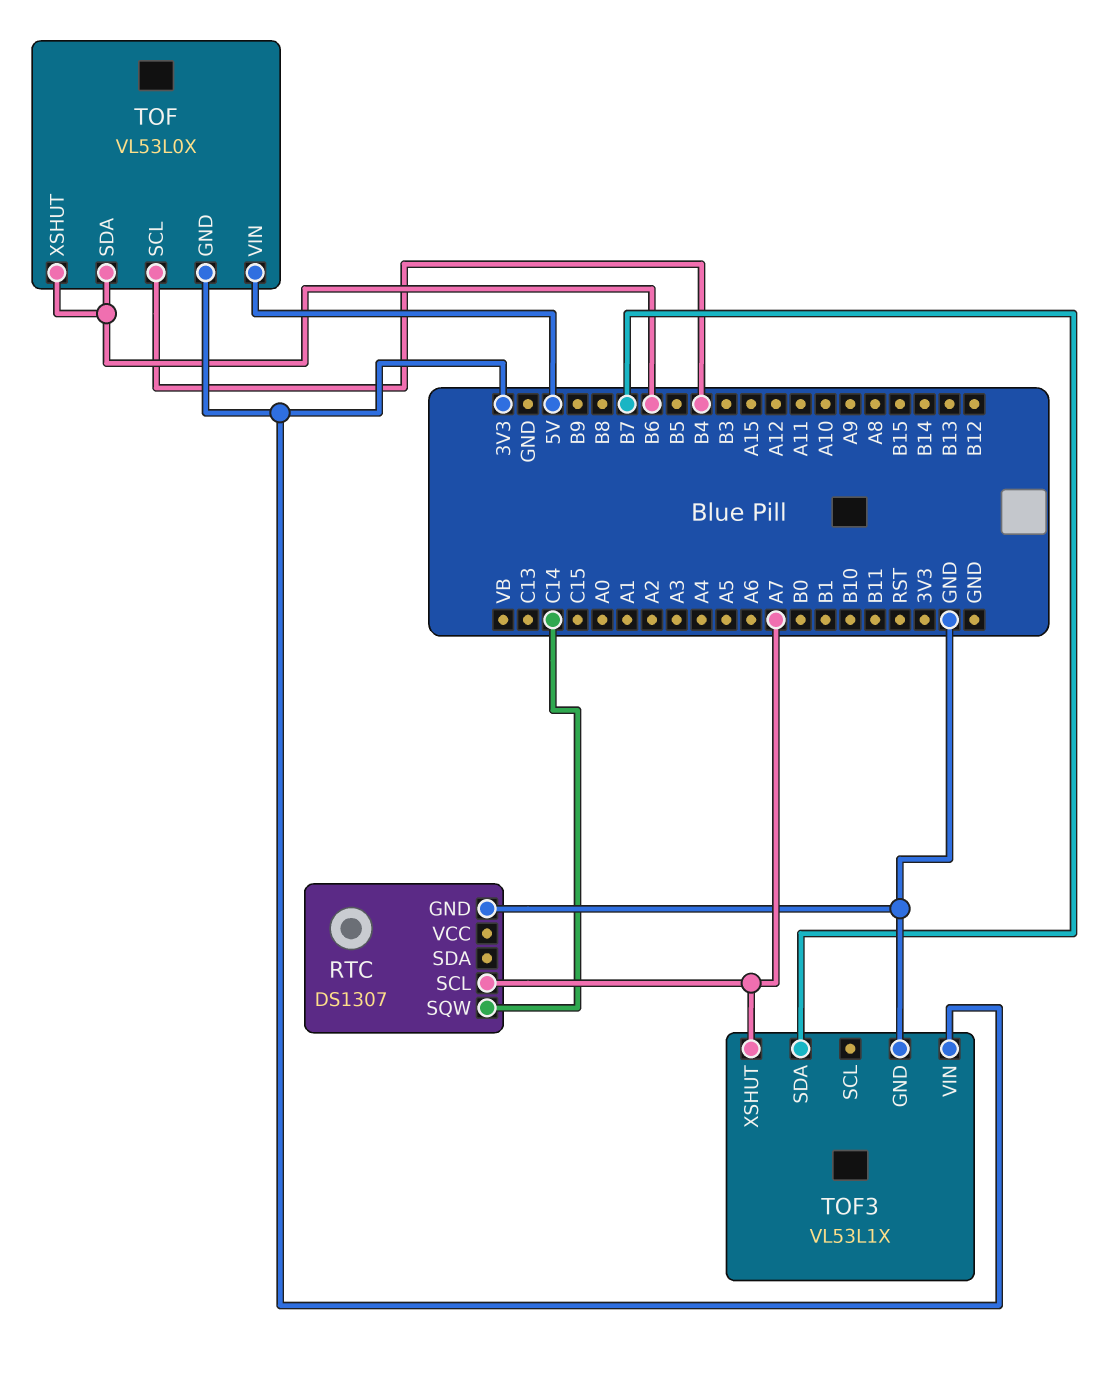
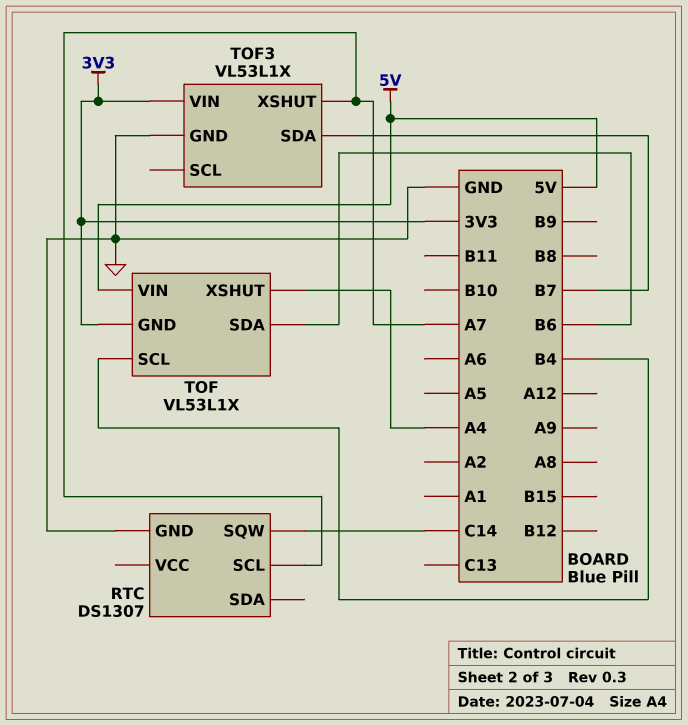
TOF: VL53L0X -> VL53L1X
TOF pin XSHUT: B6 -> A4

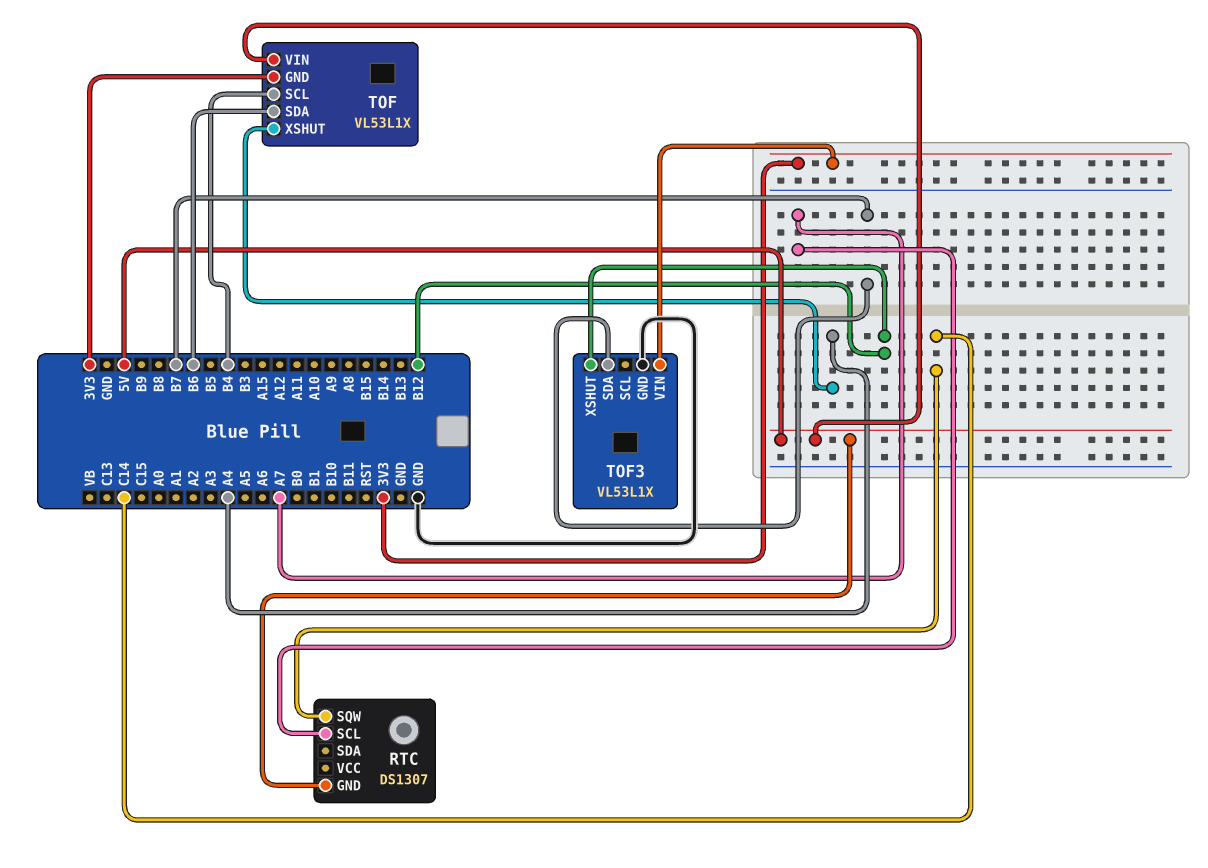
RTC pin GND: GND -> 5V
TOF3 pin XSHUT: A7 -> B12

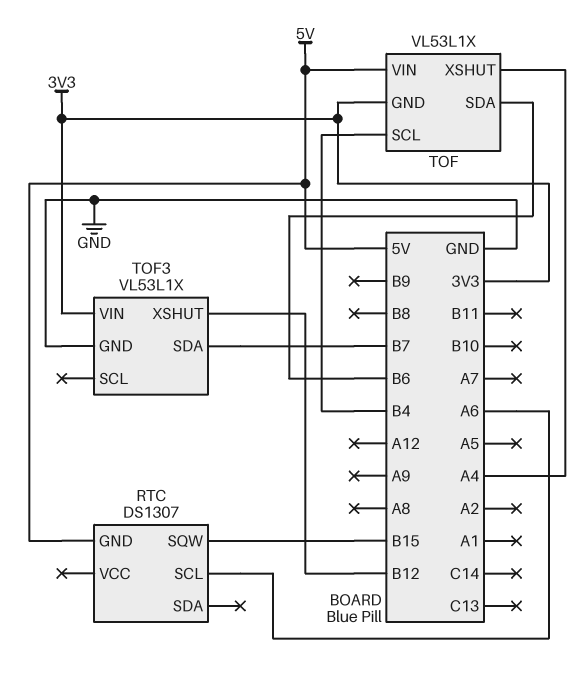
RTC pin SCL: A7 -> A6
RTC pin SQW: C14 -> B15

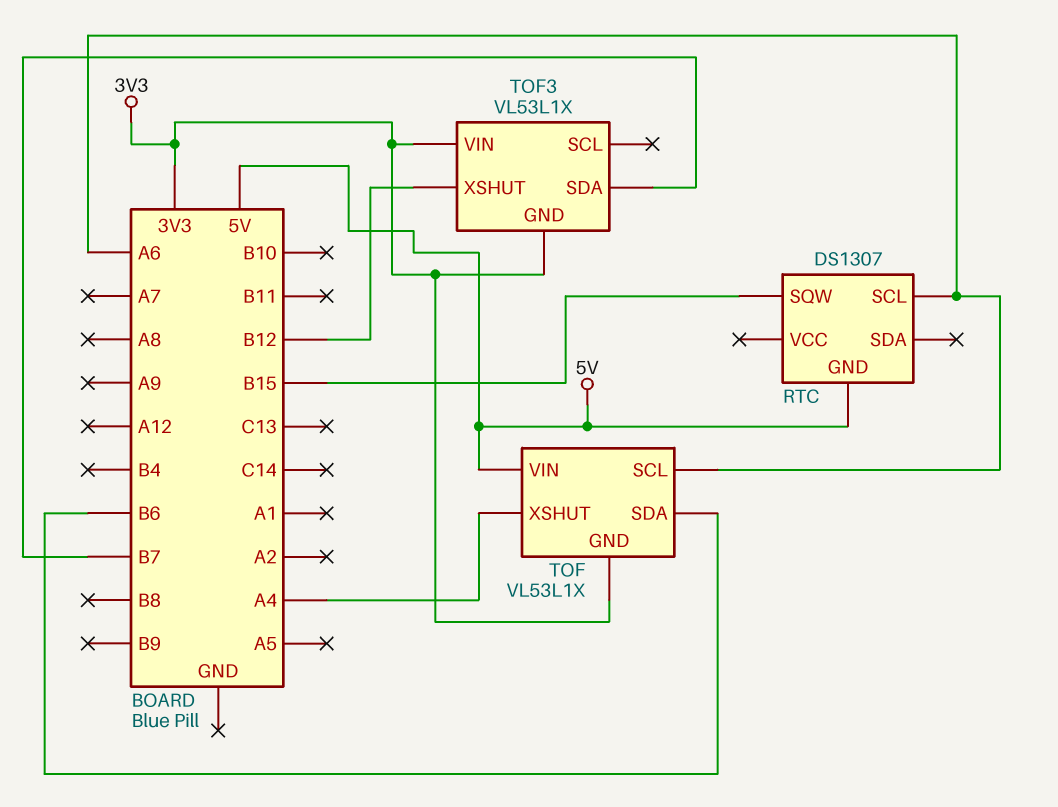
TOF pin SCL: B4 -> A6
TOF3 pin GND: GND -> 3V3

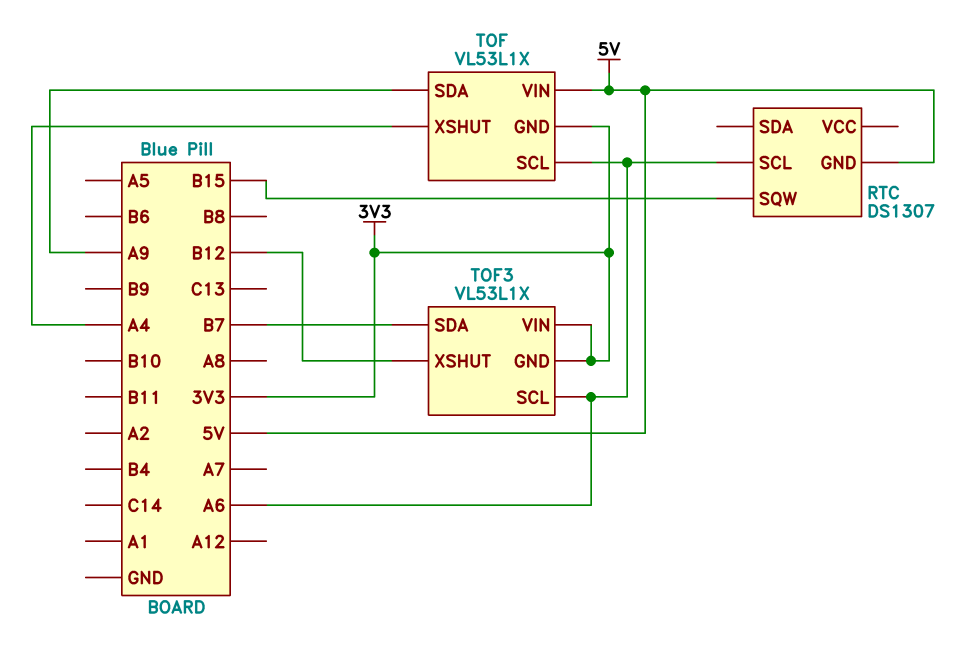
TOF pin SDA: B6 -> A9
TOF3 pin SCL: none -> A6

